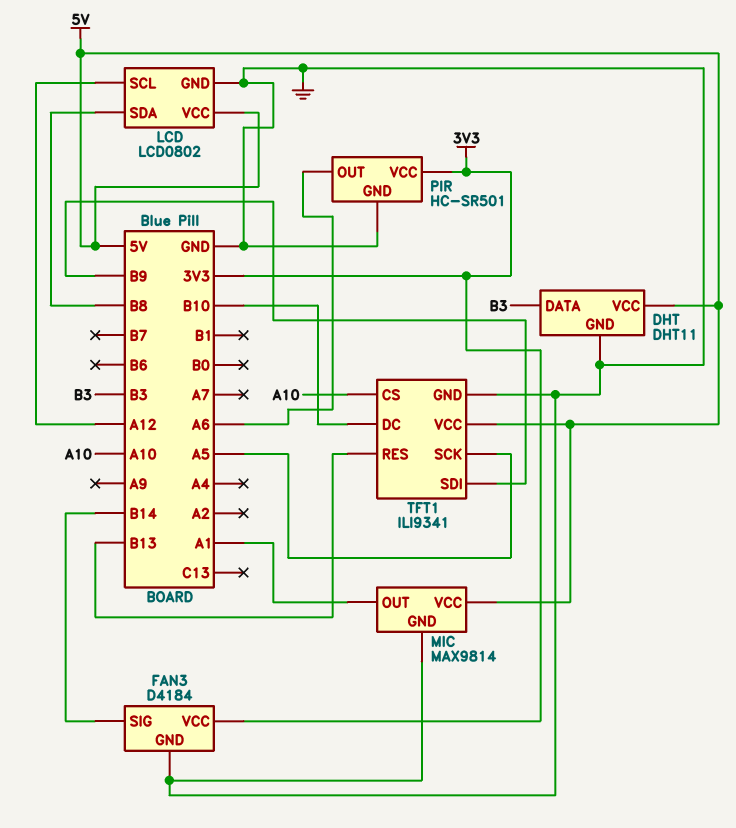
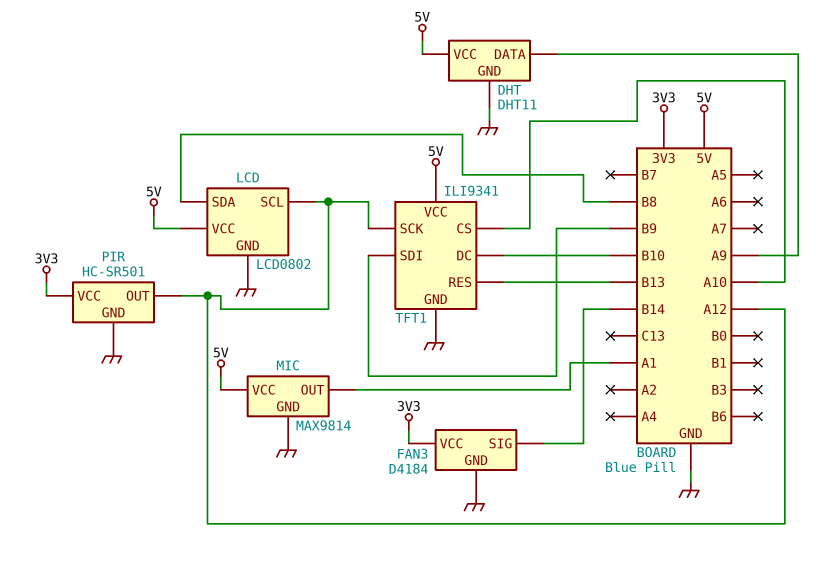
DHT pin DATA: B3 -> A9
PIR pin OUT: A6 -> A12
TFT1 pin SCK: A5 -> A12

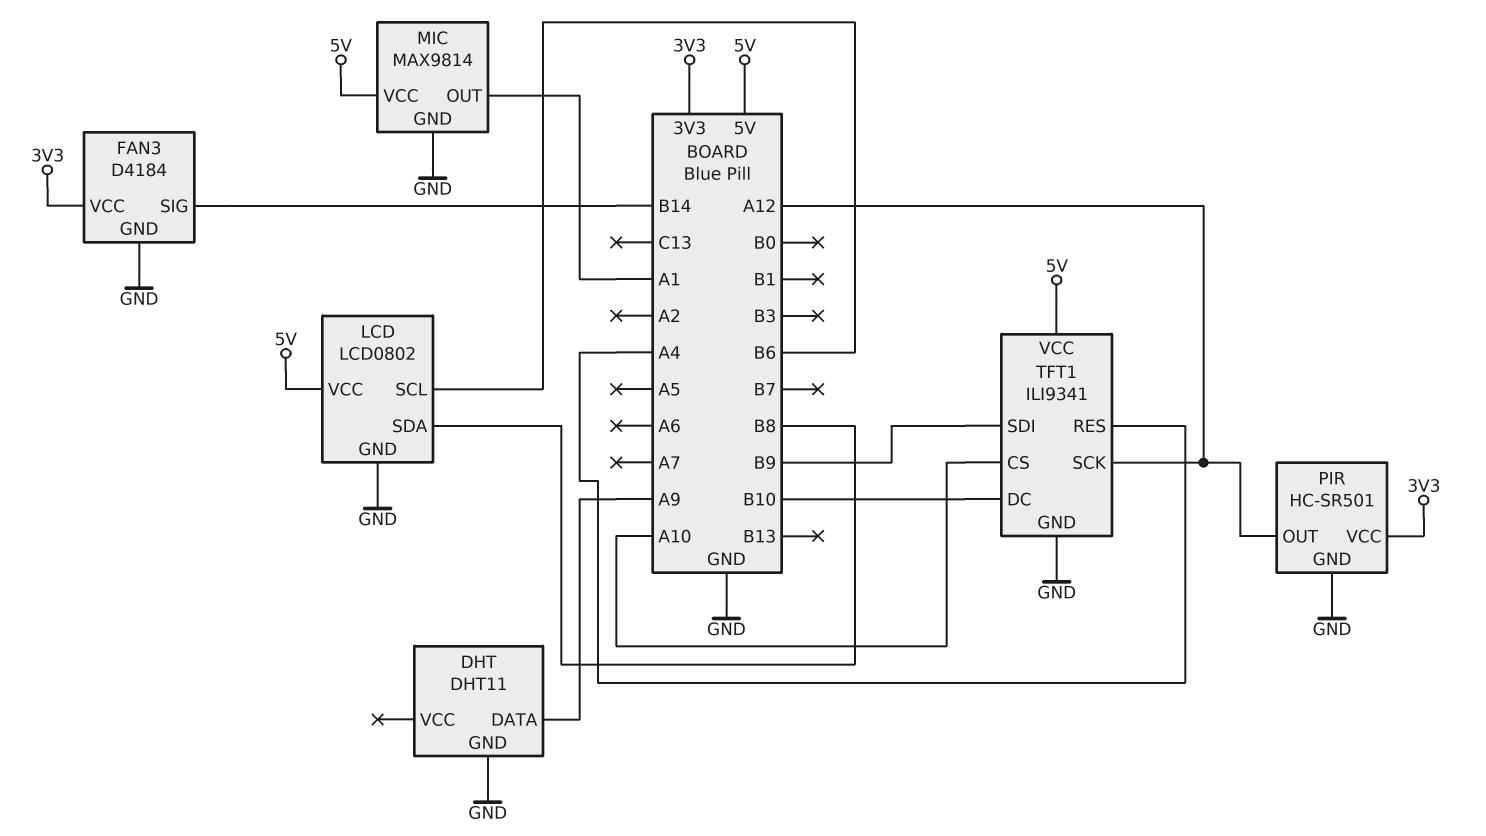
DHT pin VCC: 5V -> none
LCD pin SCL: A12 -> B6
TFT1 pin RES: B13 -> A4

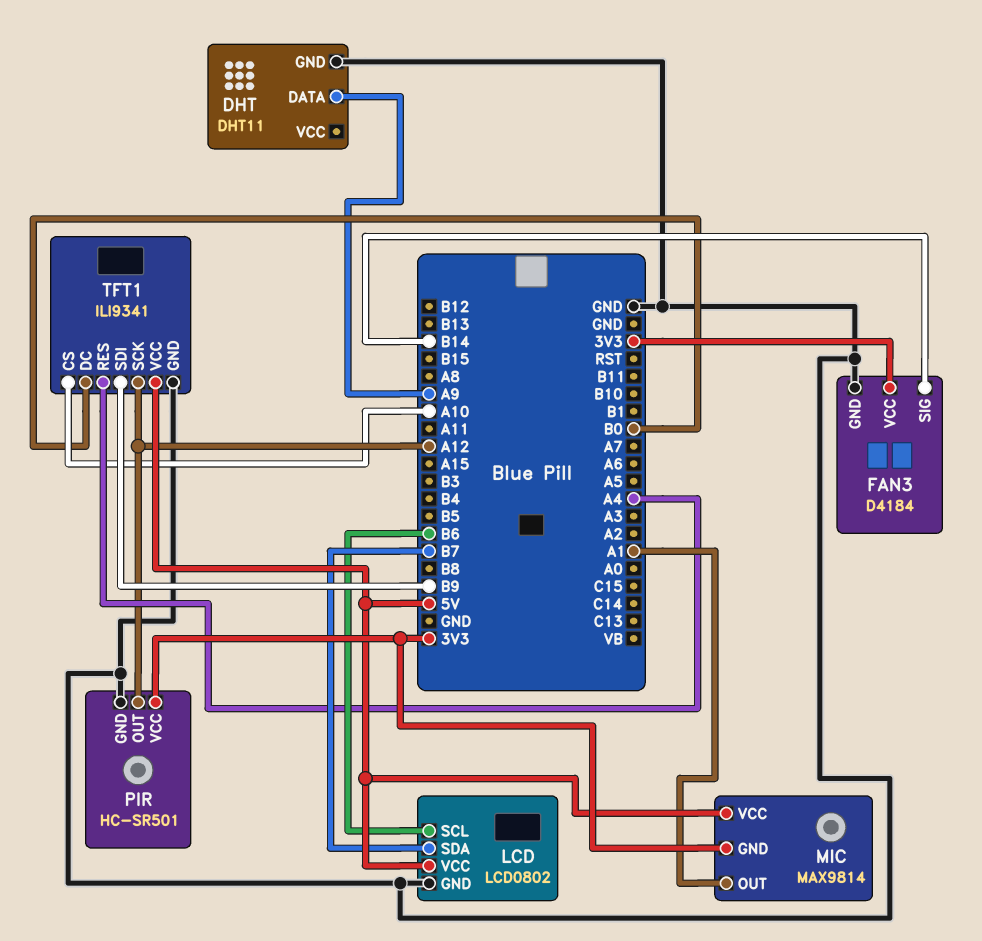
LCD pin SDA: B8 -> B7
MIC pin GND: GND -> 3V3
TFT1 pin DC: B10 -> B0

